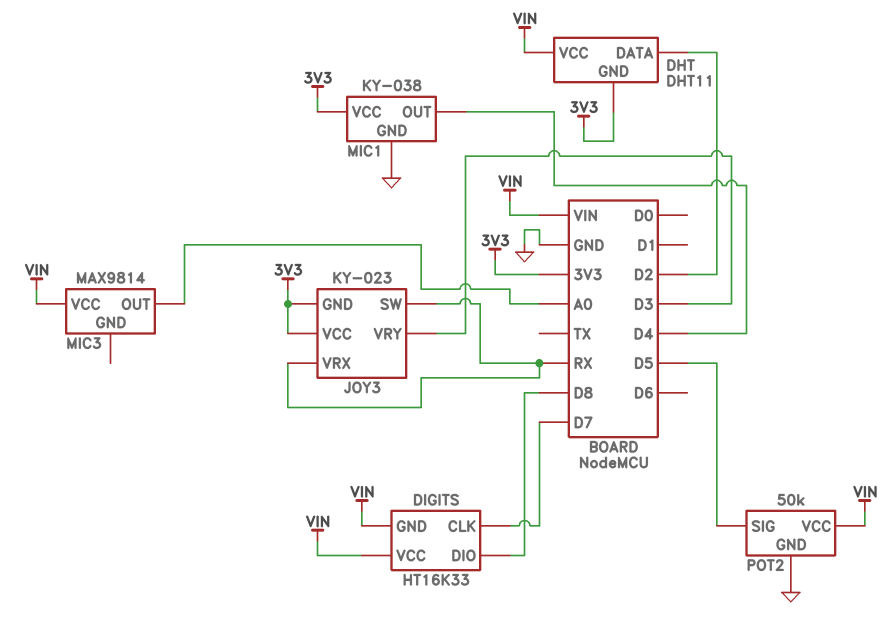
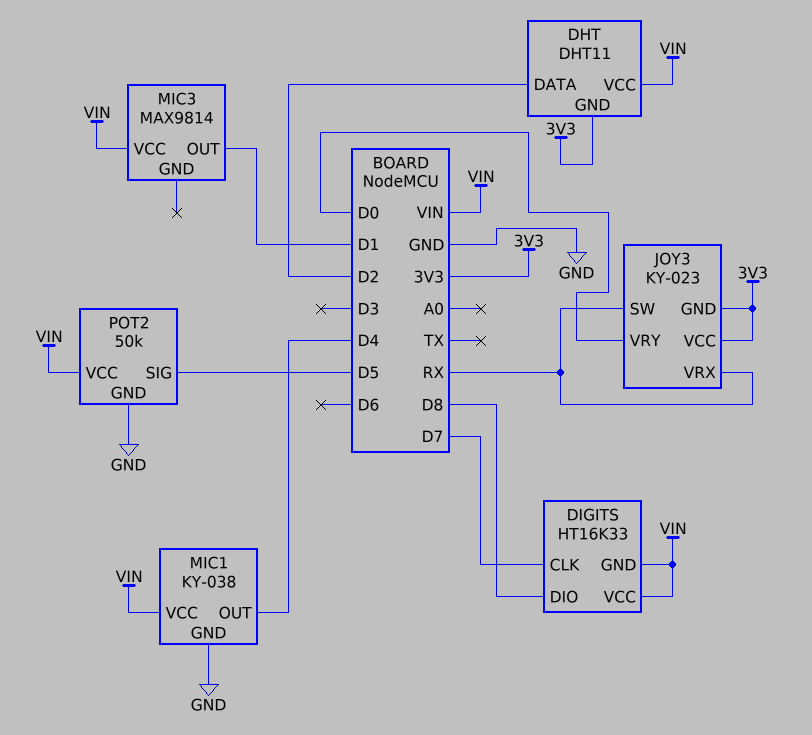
JOY3 pin VRY: D3 -> D0
MIC1 pin VCC: 3V3 -> VIN
MIC3 pin OUT: A0 -> D1

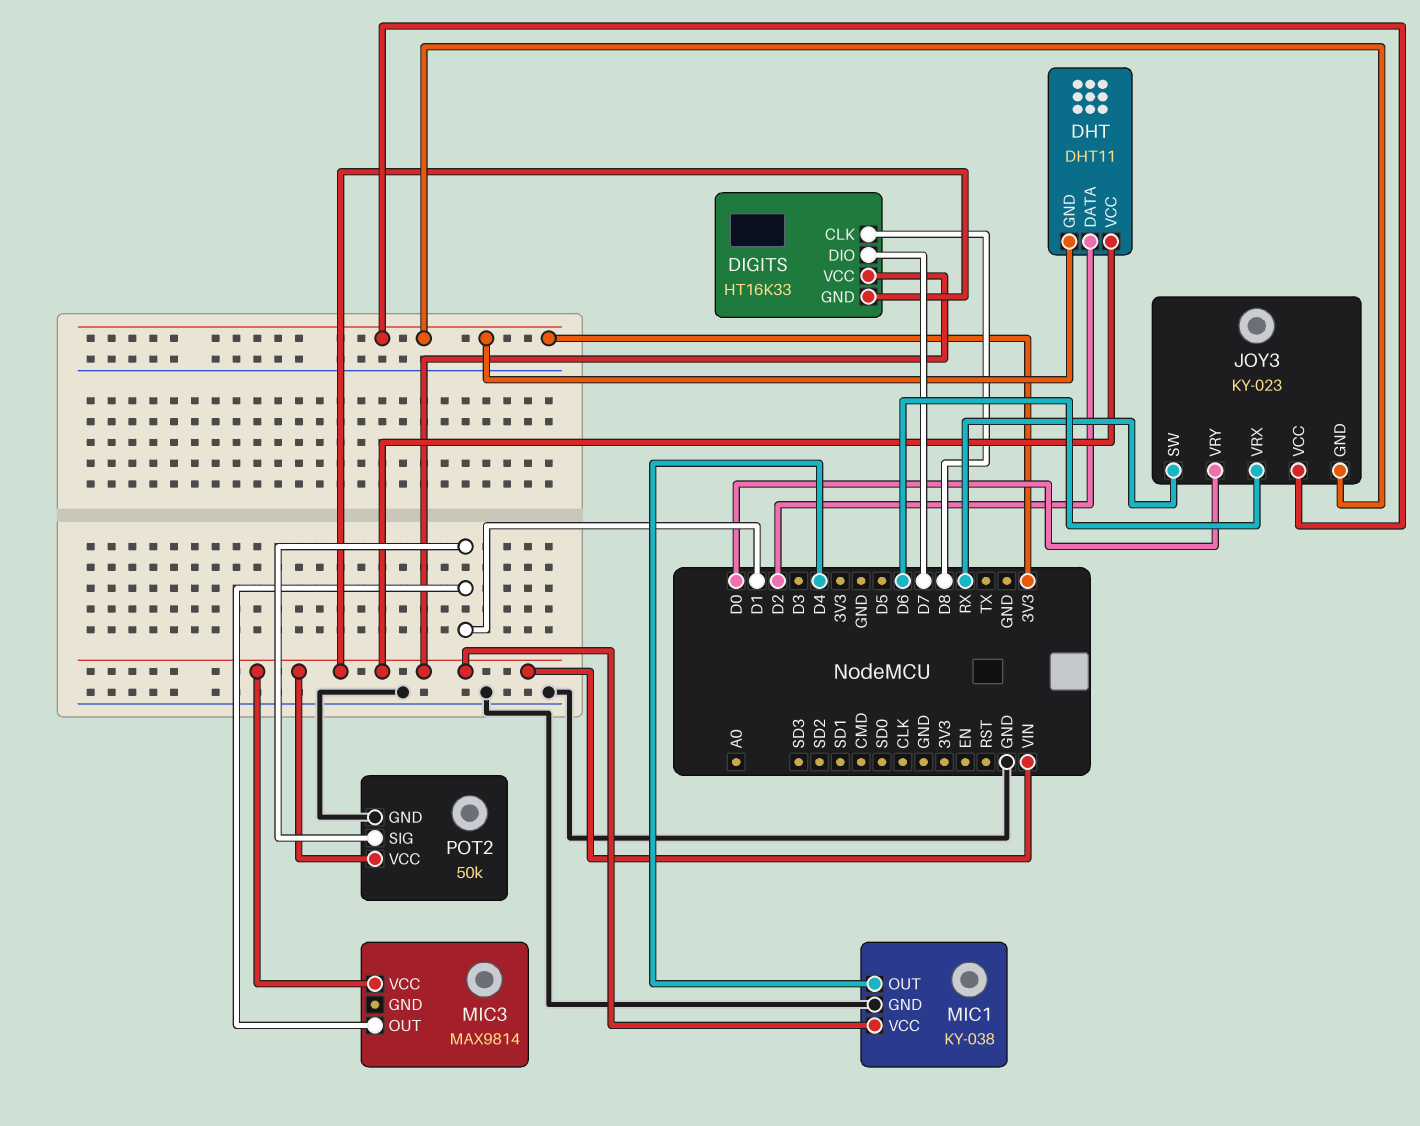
DIGITS pin CLK: D7 -> D8
DIGITS pin DIO: D8 -> D7
JOY3 pin VRX: RX -> D6
POT2 pin SIG: D5 -> D1

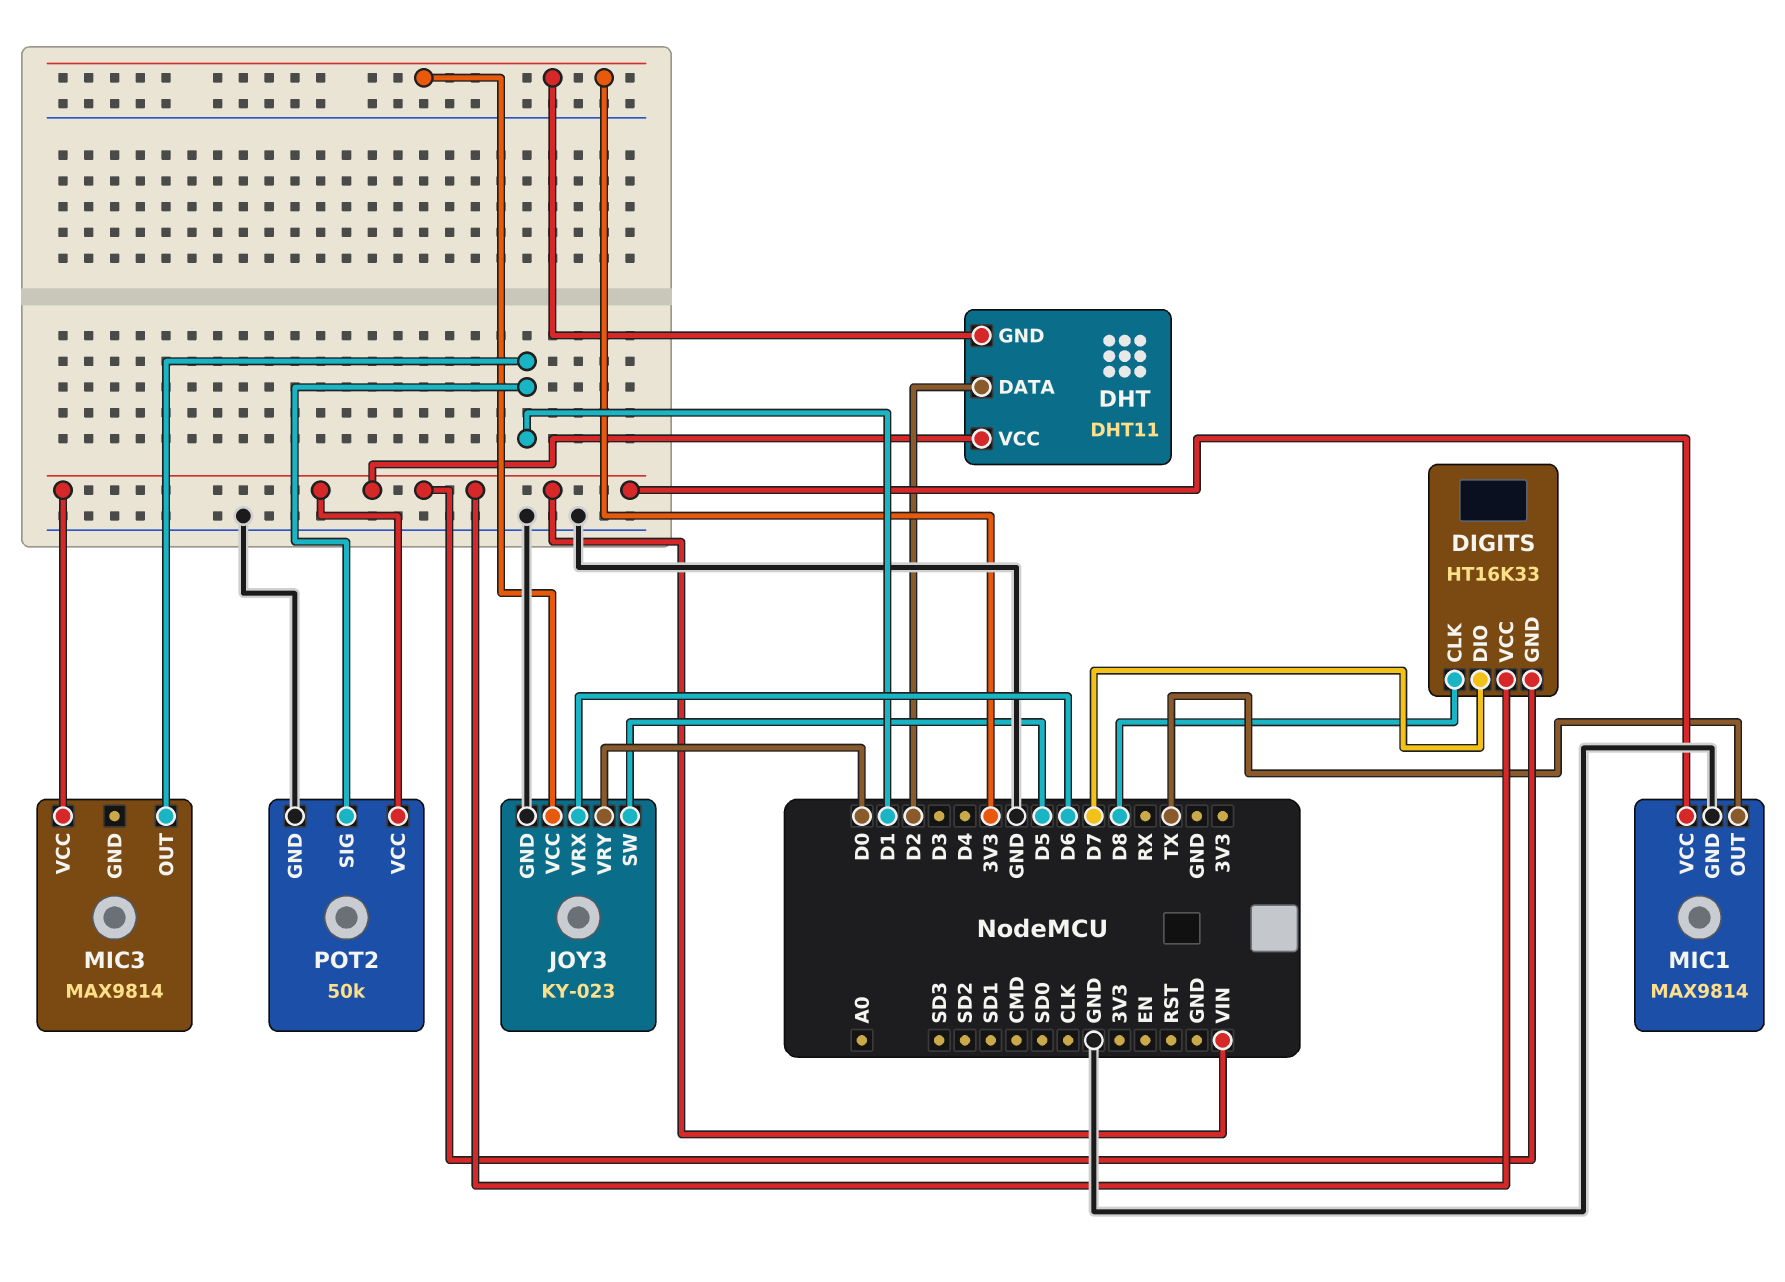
JOY3 pin GND: 3V3 -> GND
JOY3 pin SW: RX -> D5
MIC1: KY-038 -> MAX9814
MIC1 pin OUT: D4 -> TX

